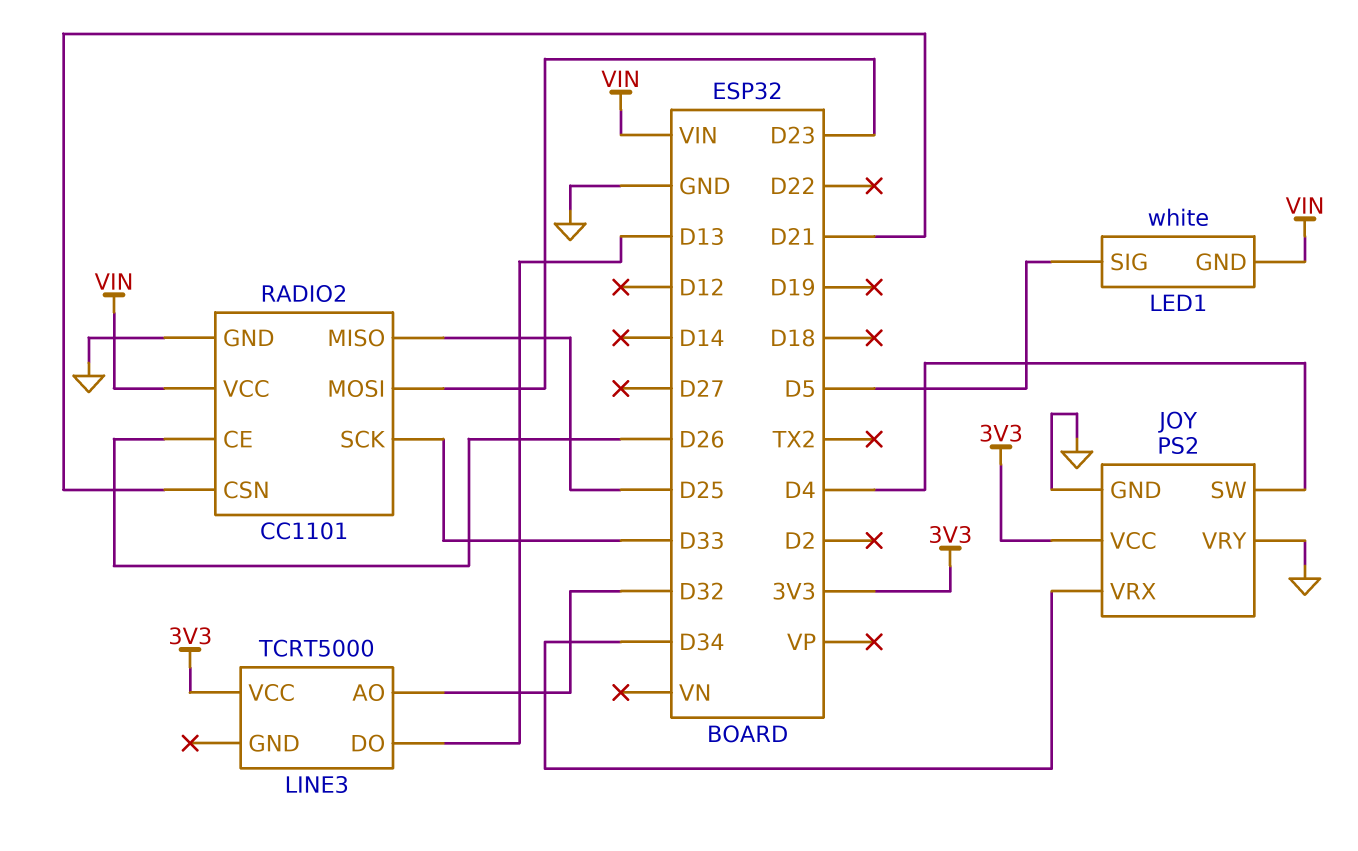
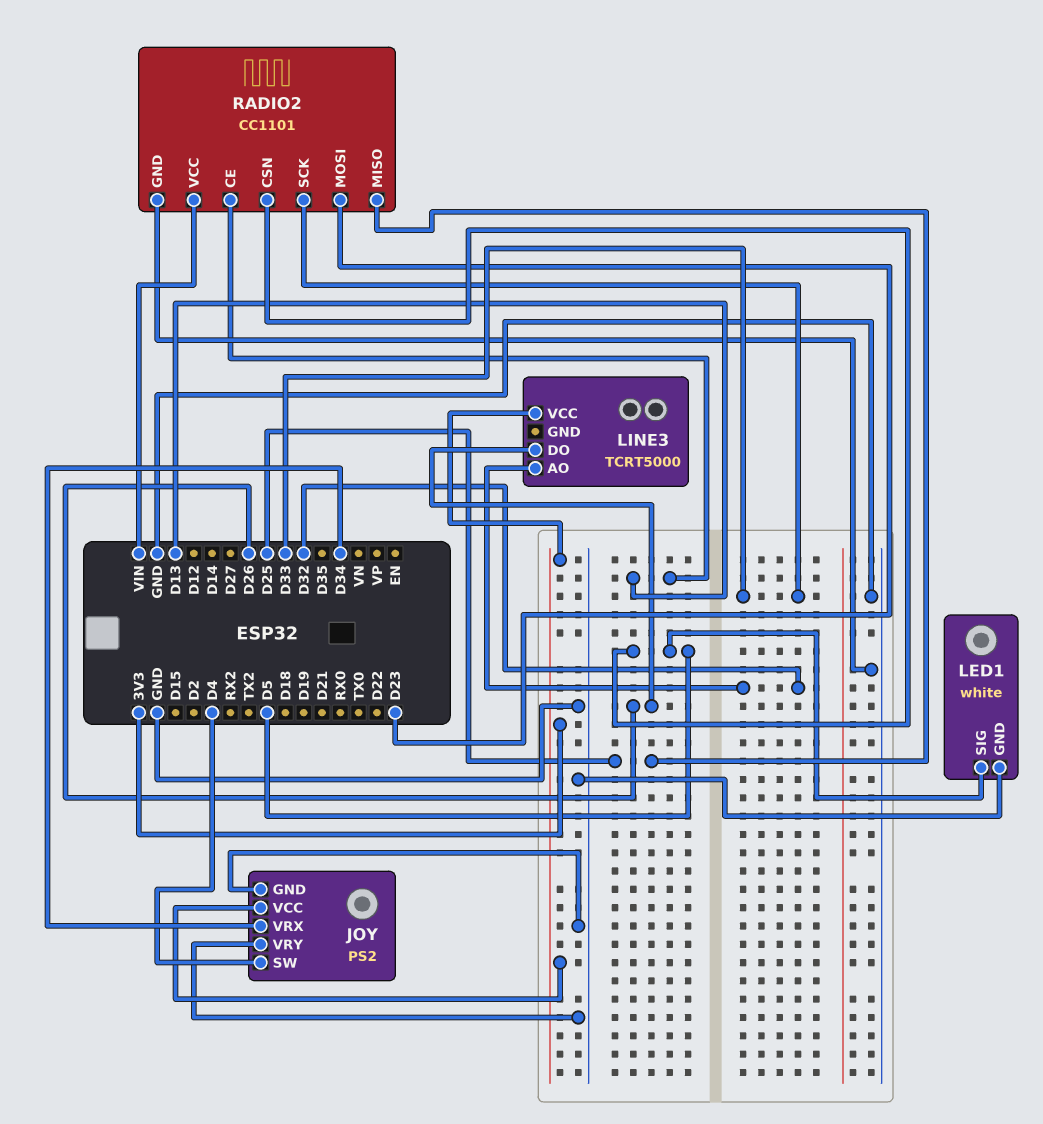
LED1 pin GND: VIN -> GND
LINE3 pin DO: D13 -> D26
RADIO2 pin CE: D26 -> D13
RADIO2 pin CSN: D21 -> D5

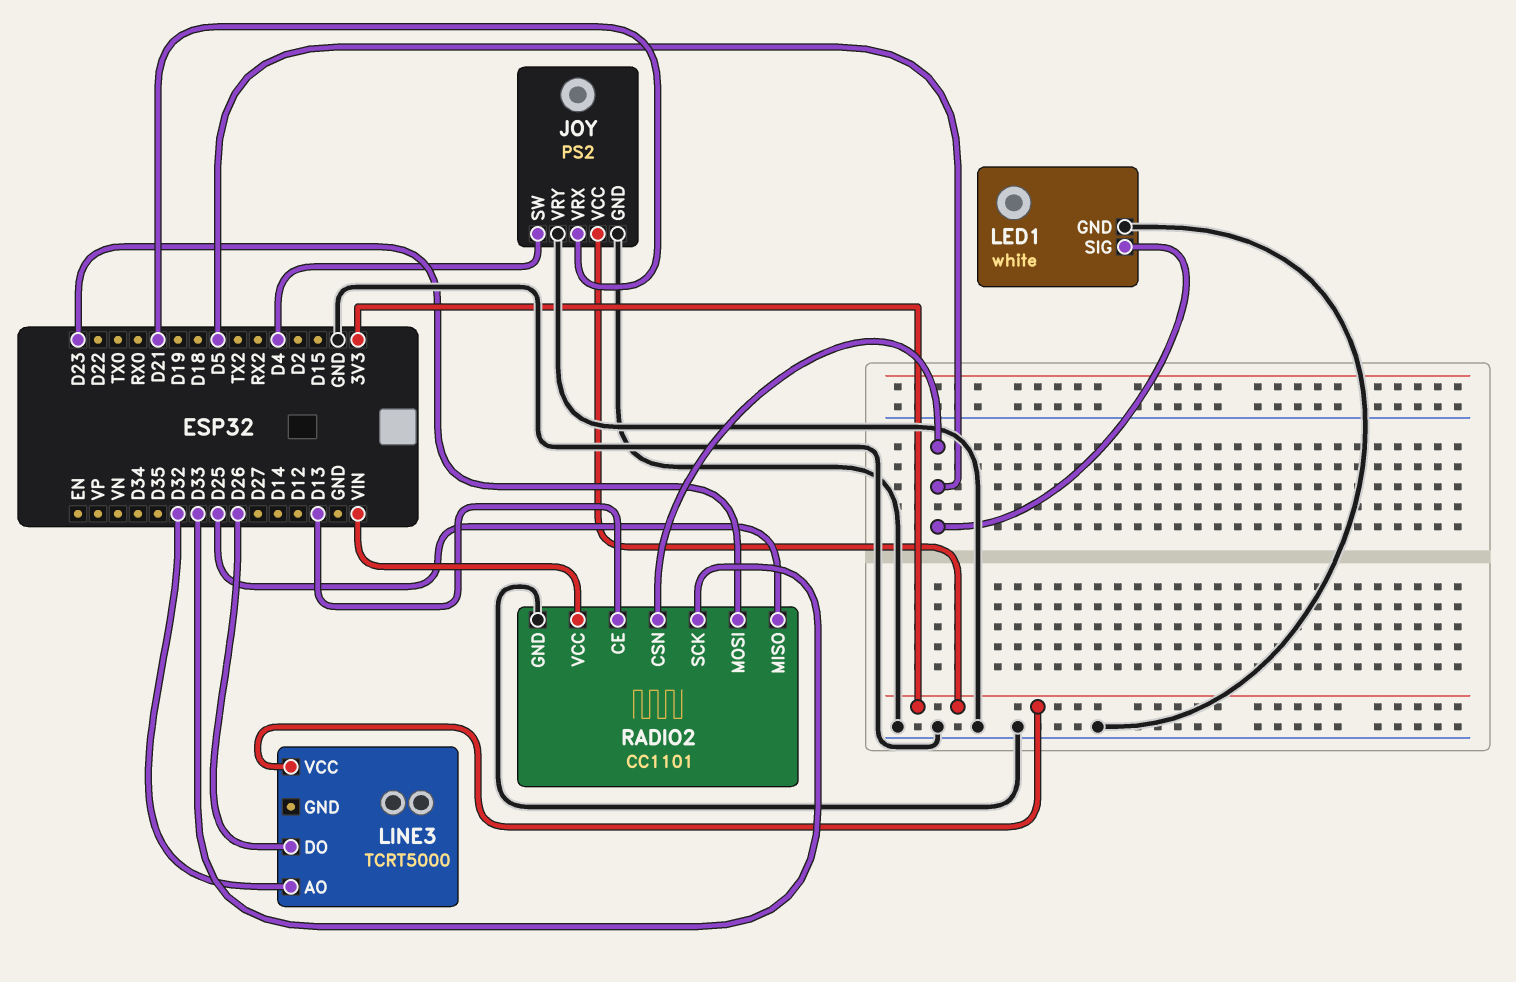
JOY pin VRX: D34 -> D21

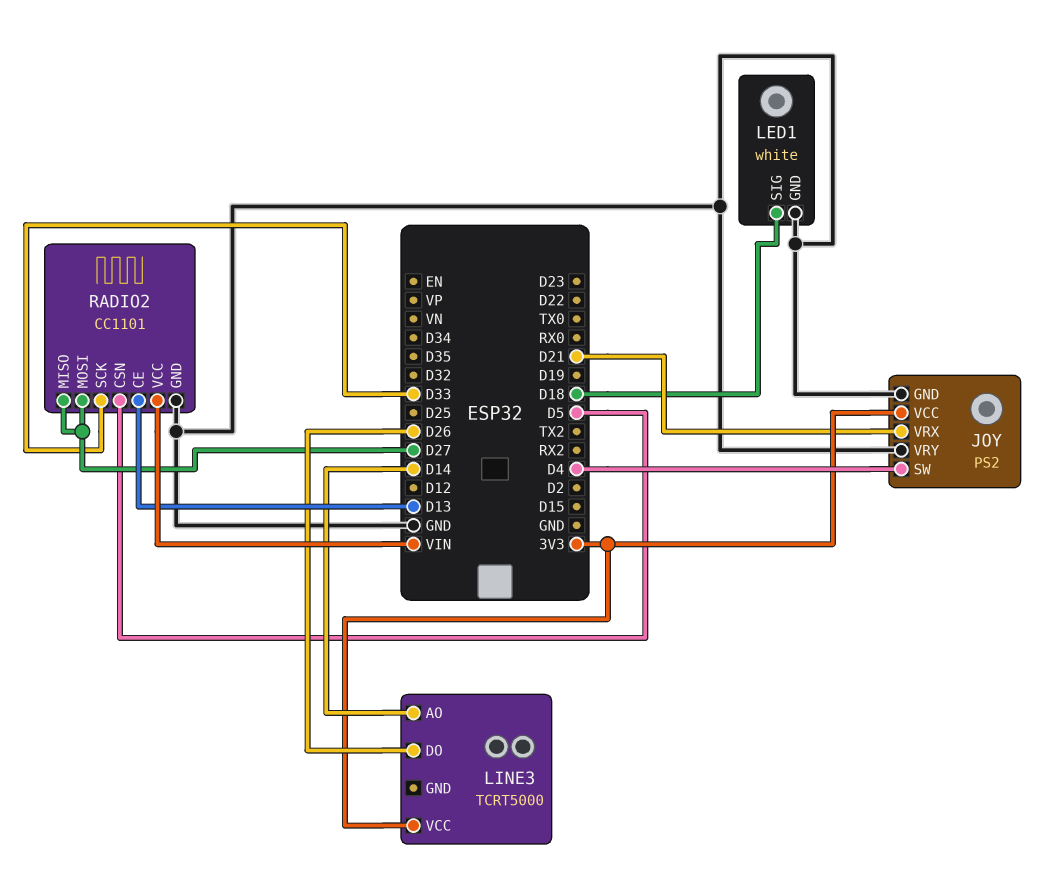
LED1 pin SIG: D5 -> D18
LINE3 pin AO: D32 -> D14
RADIO2 pin MISO: D25 -> D27
RADIO2 pin MOSI: D23 -> D27

